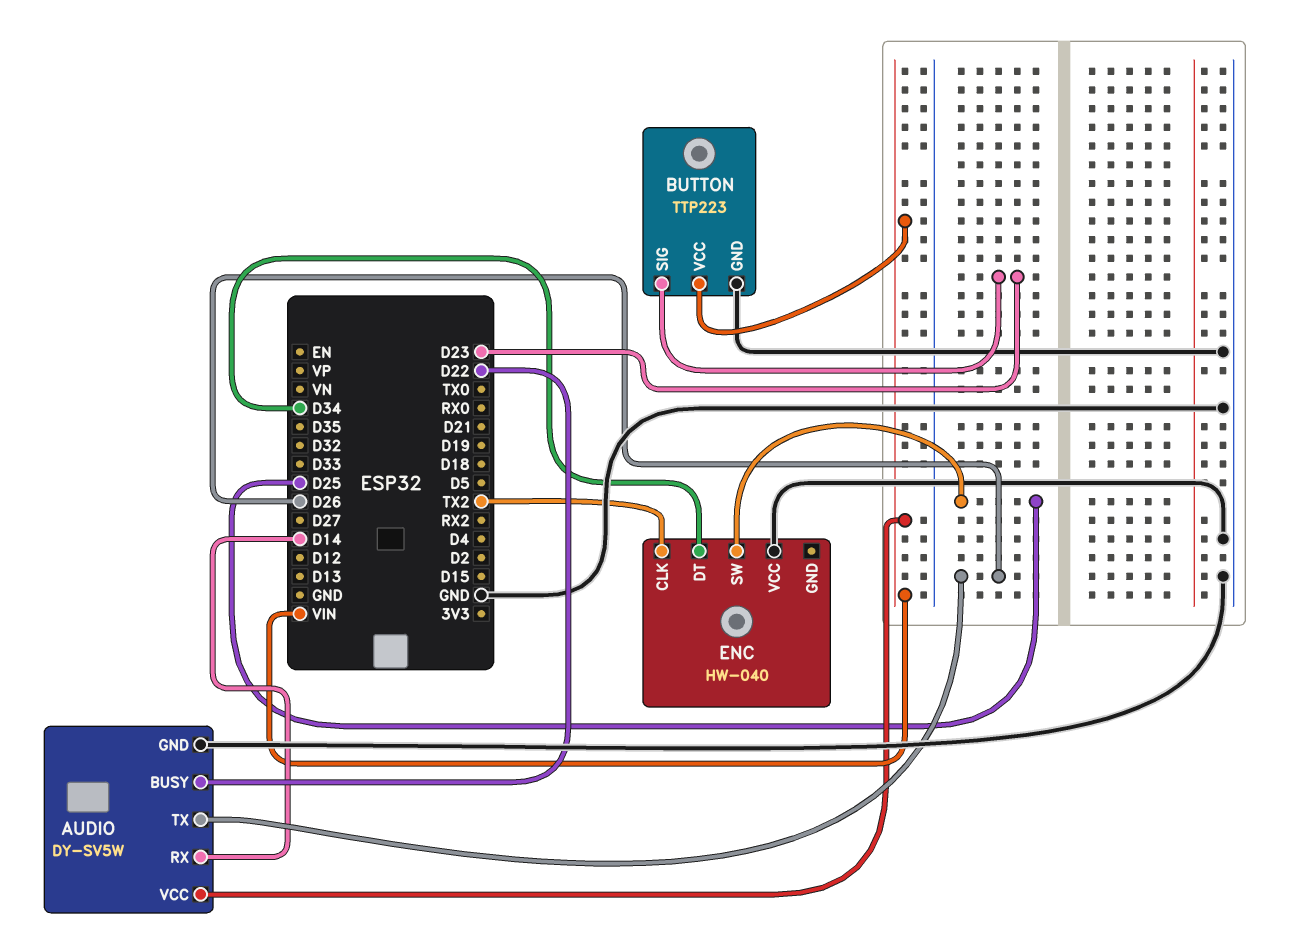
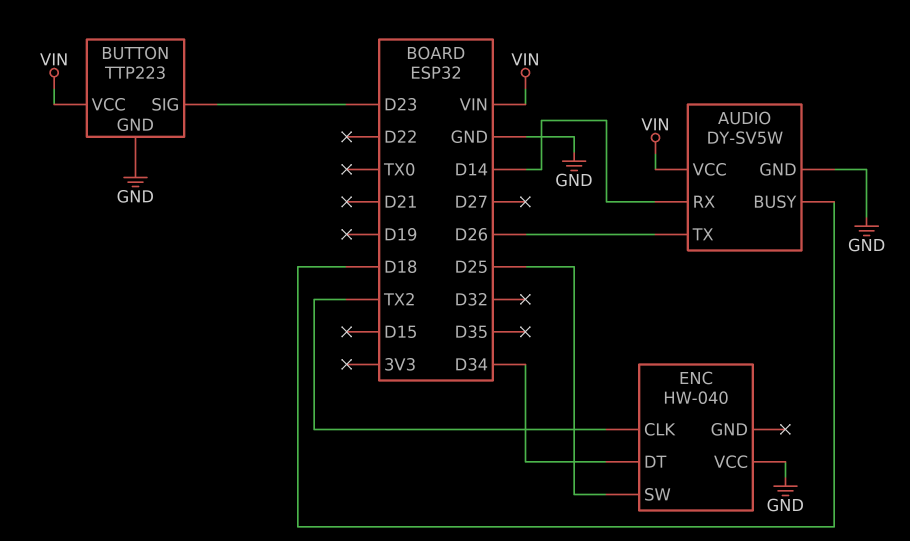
AUDIO pin BUSY: D22 -> D18

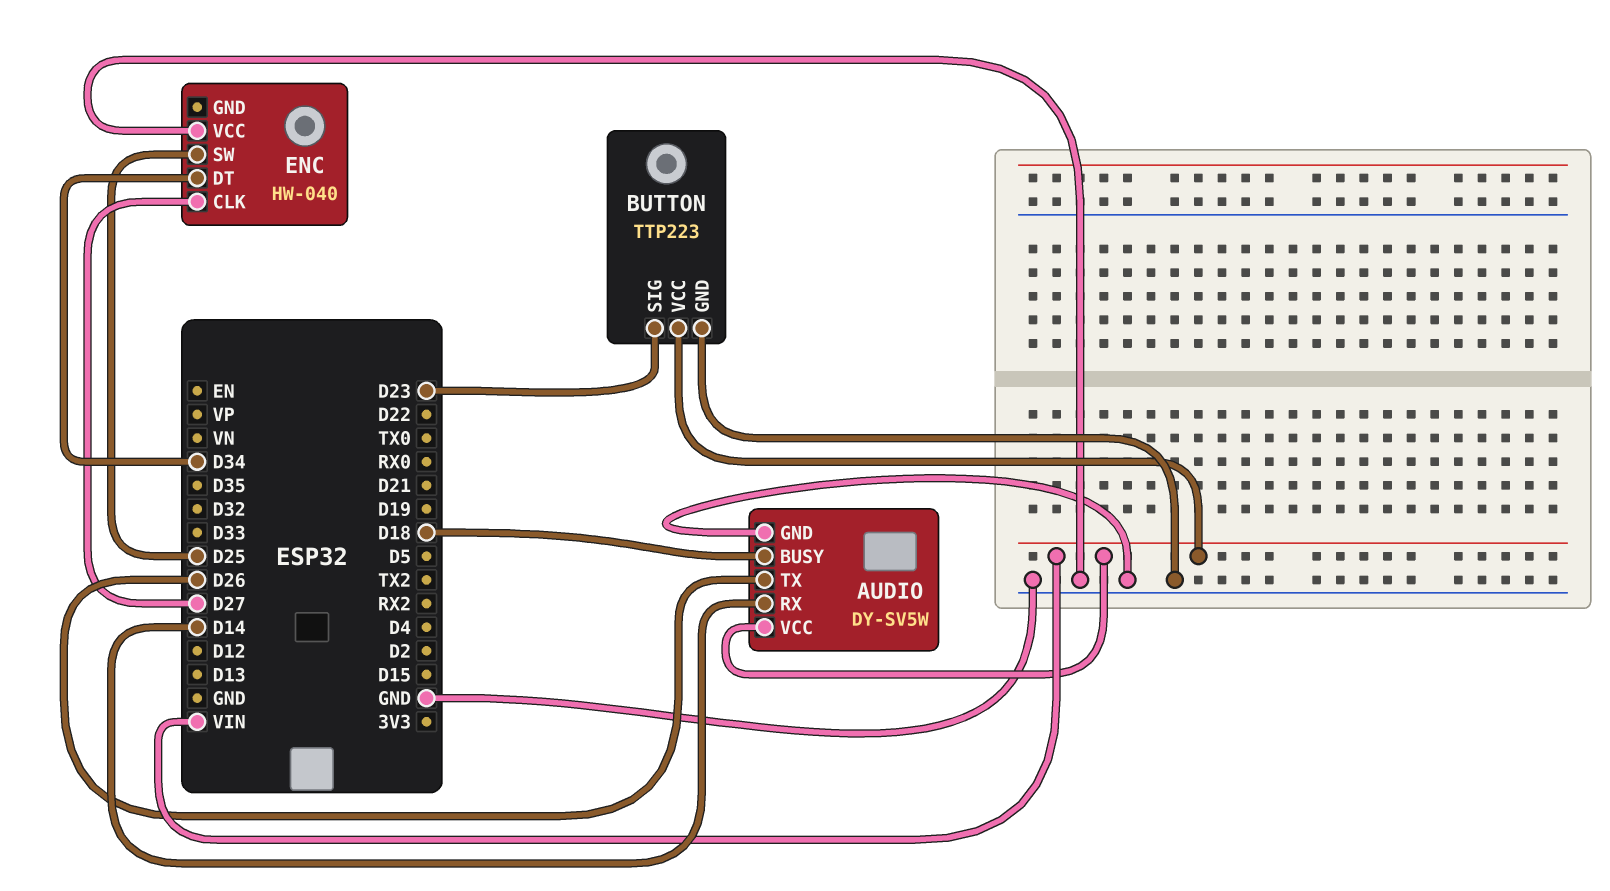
ENC pin CLK: TX2 -> D27

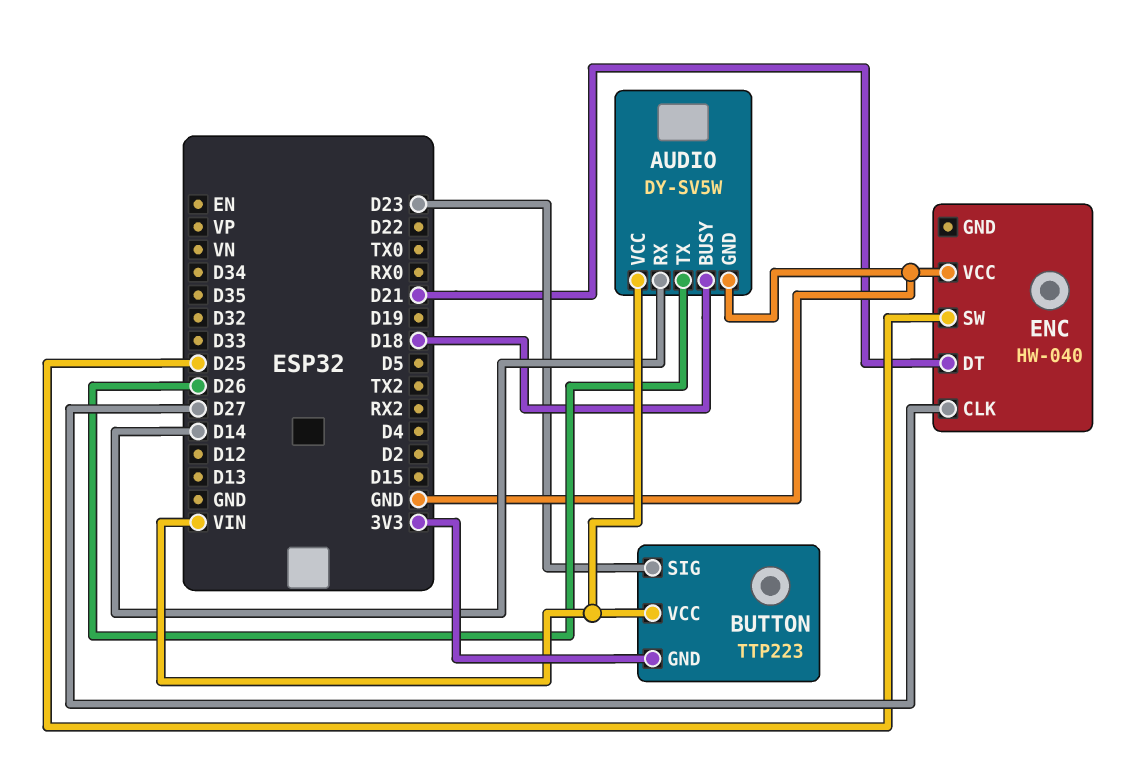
BUTTON pin GND: GND -> 3V3
ENC pin DT: D34 -> D21

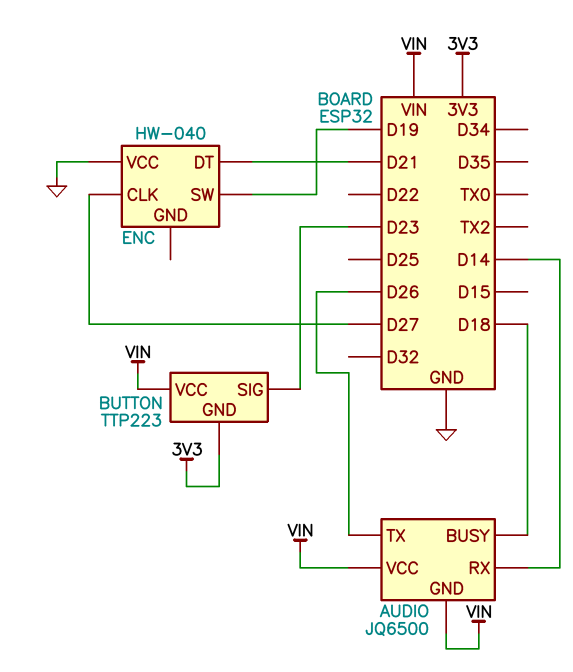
AUDIO: DY-SV5W -> JQ6500
AUDIO pin GND: GND -> VIN
ENC pin SW: D25 -> D19

